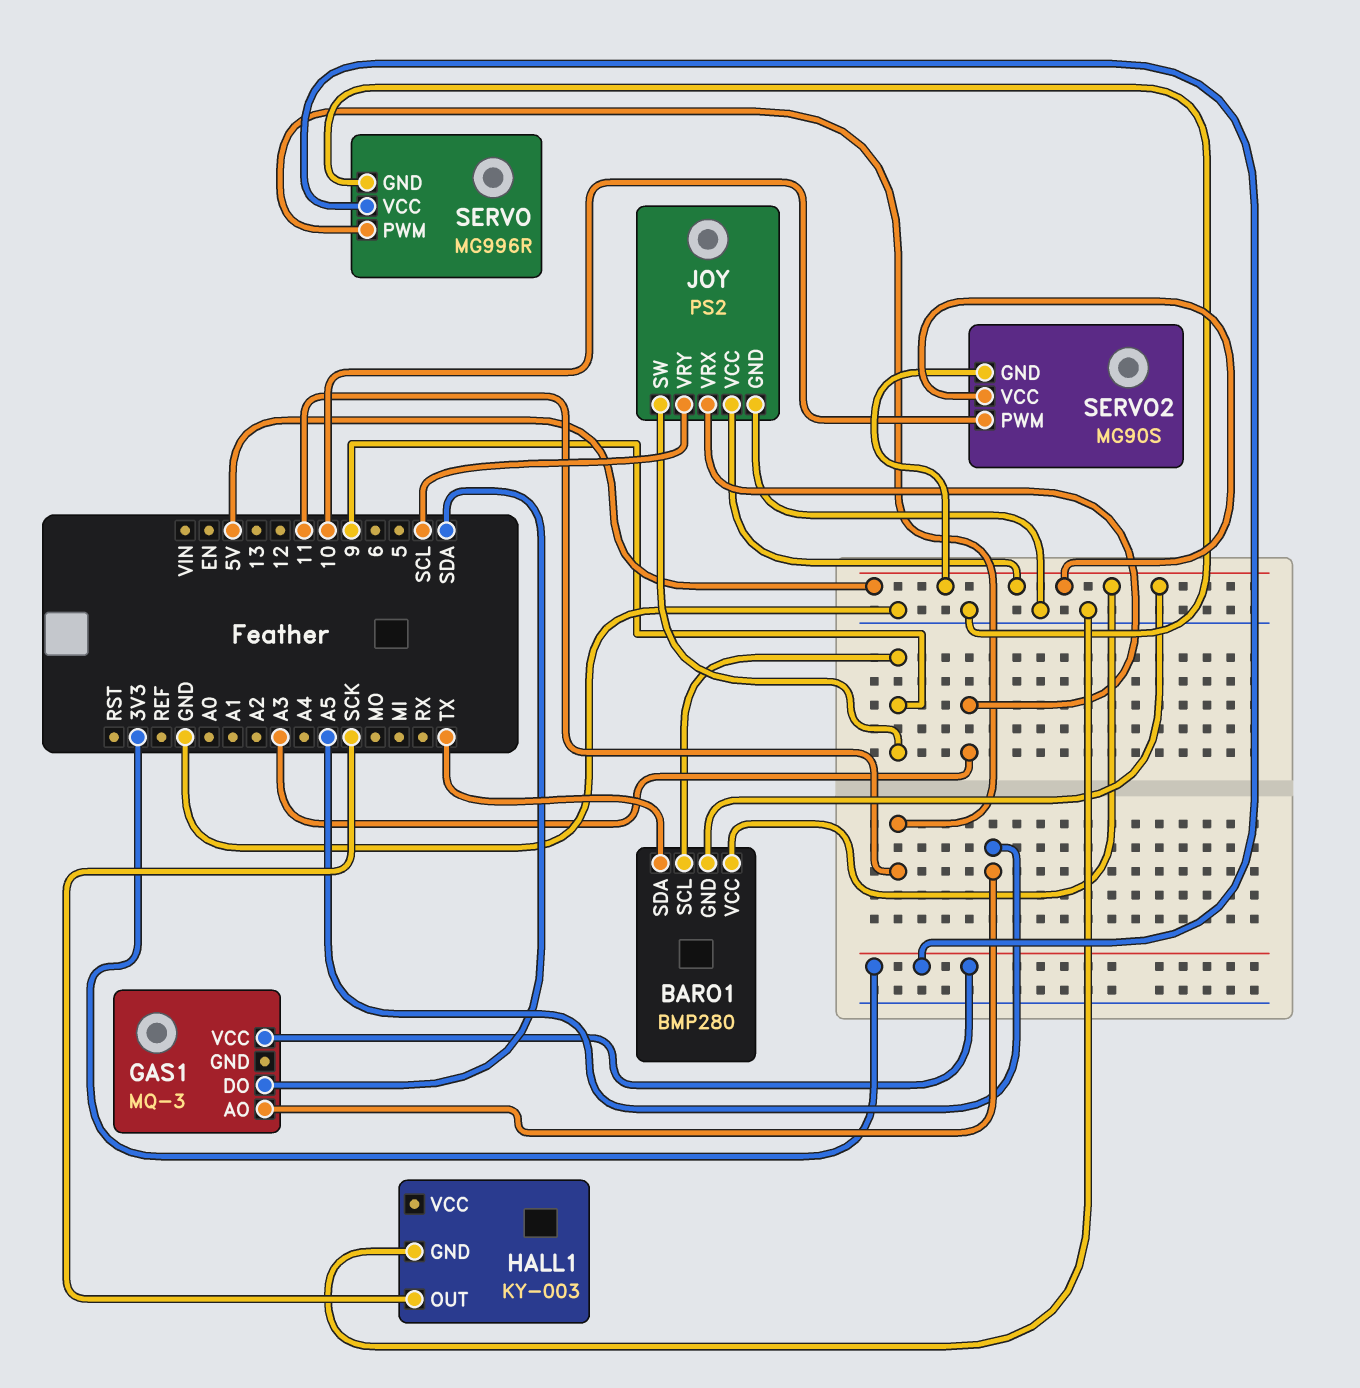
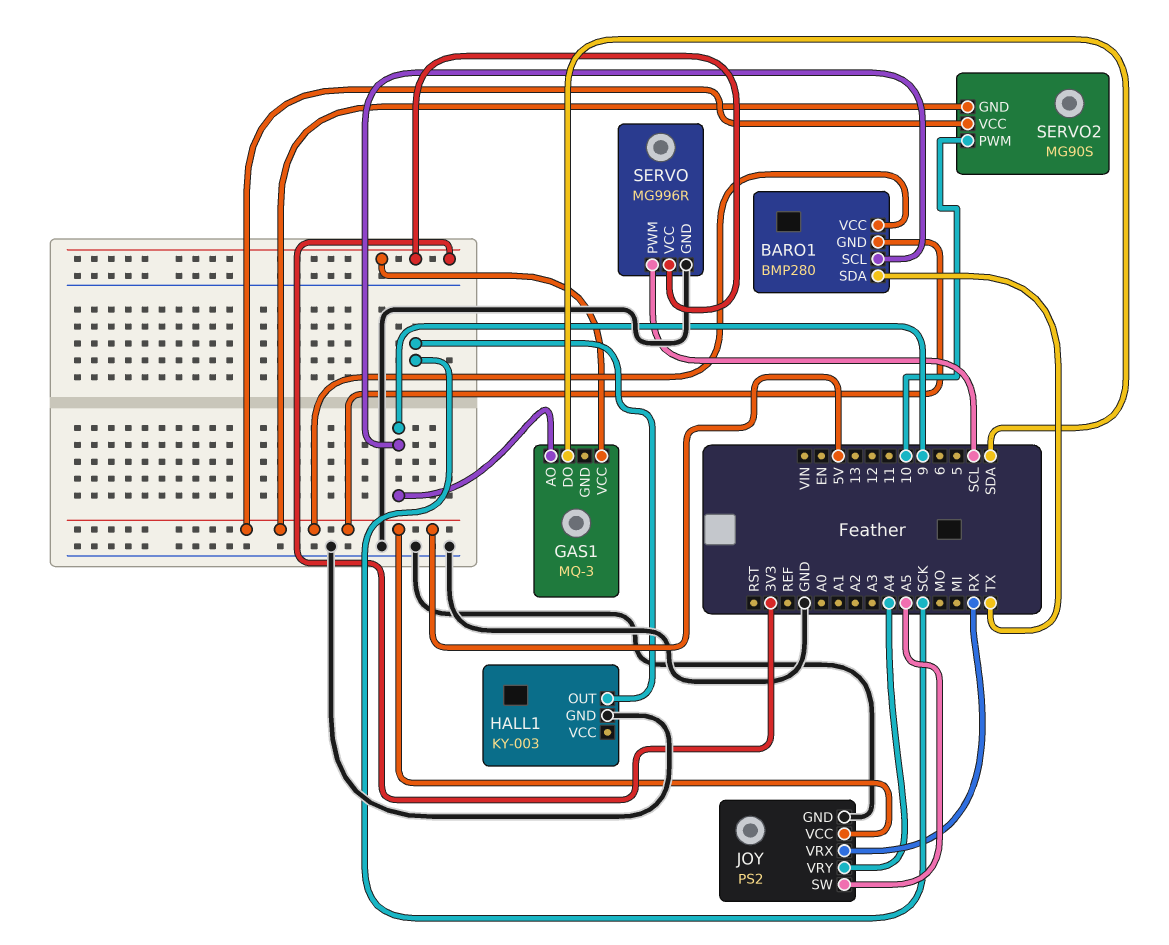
GAS1 pin AO: A5 -> 9
JOY pin SW: 9 -> A5
JOY pin VRX: A3 -> RX
JOY pin VRY: SCL -> A4
SERVO pin PWM: 11 -> SCL

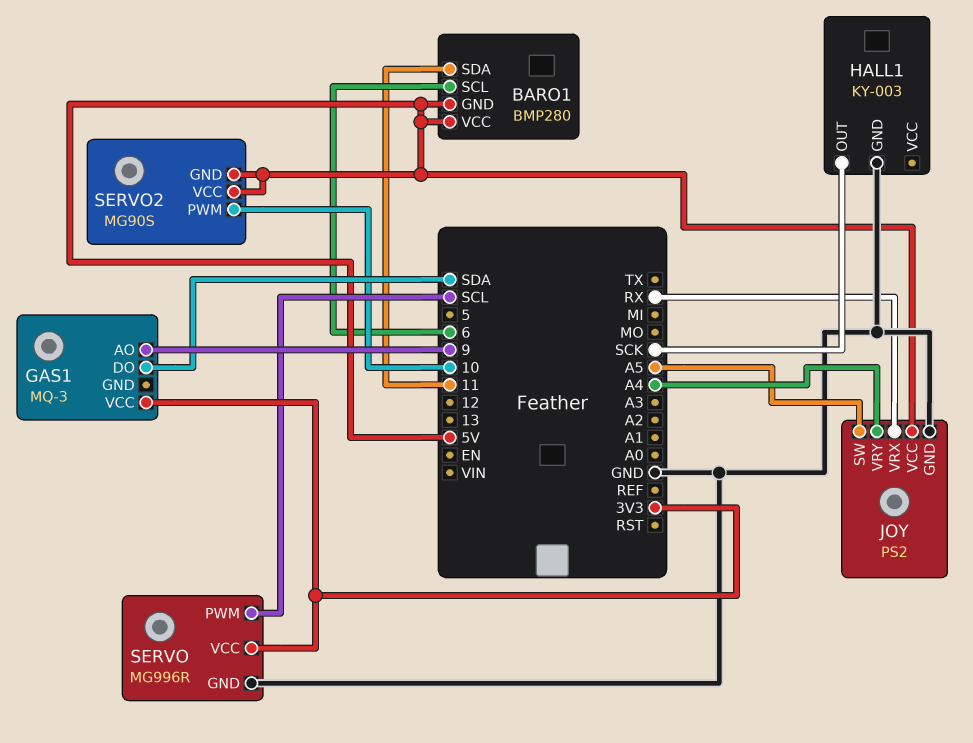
BARO1 pin SCL: 9 -> 6
BARO1 pin SDA: TX -> 11

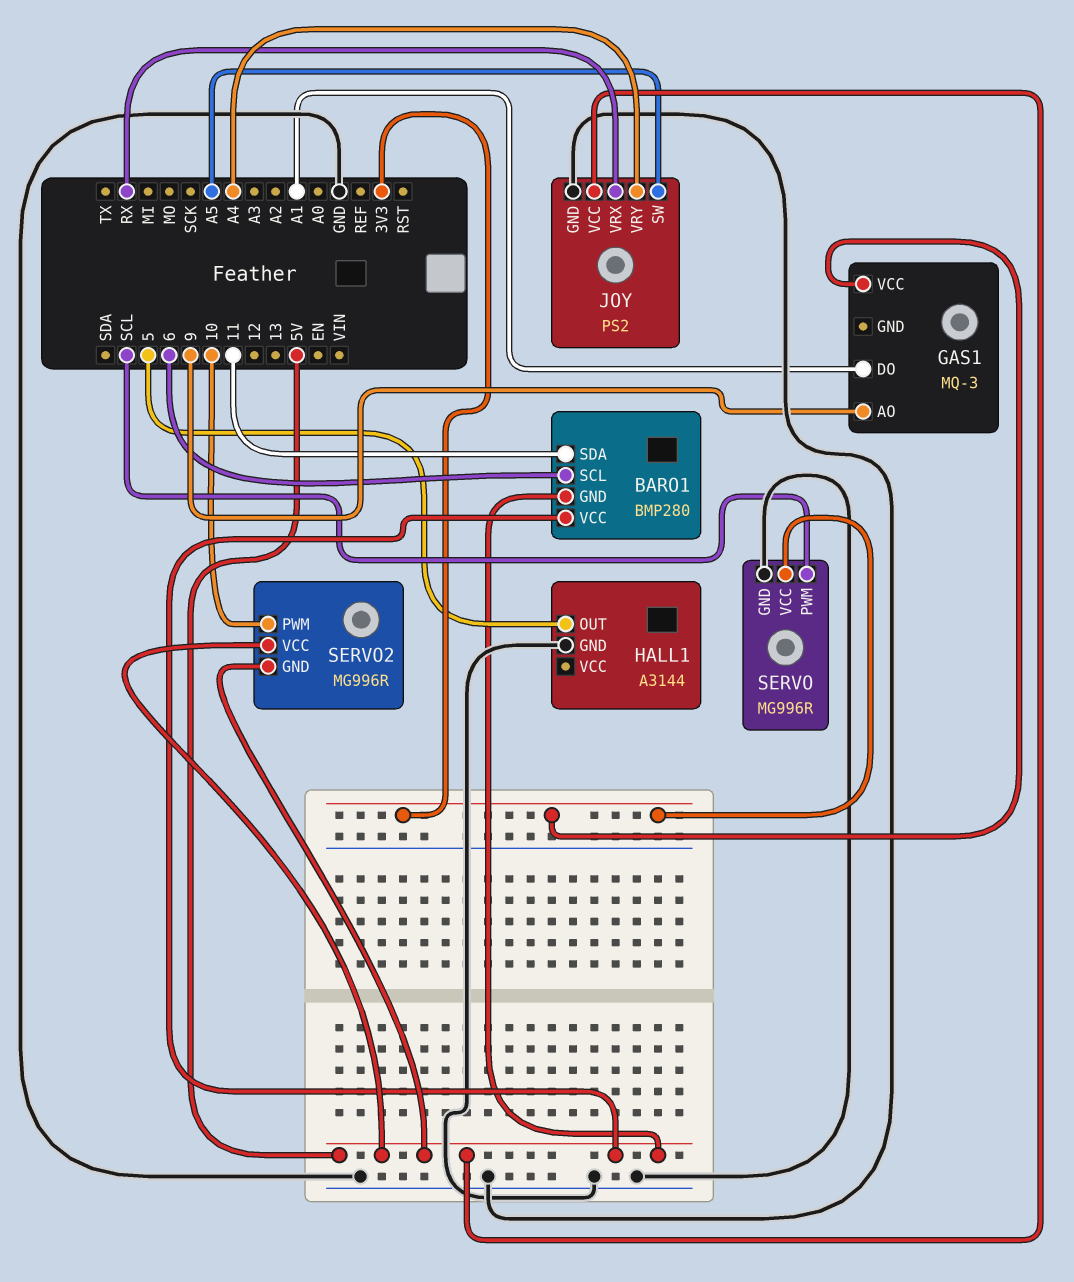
GAS1 pin DO: SDA -> A1
HALL1: KY-003 -> A3144
HALL1 pin OUT: SCK -> 5
SERVO2: MG90S -> MG996R

